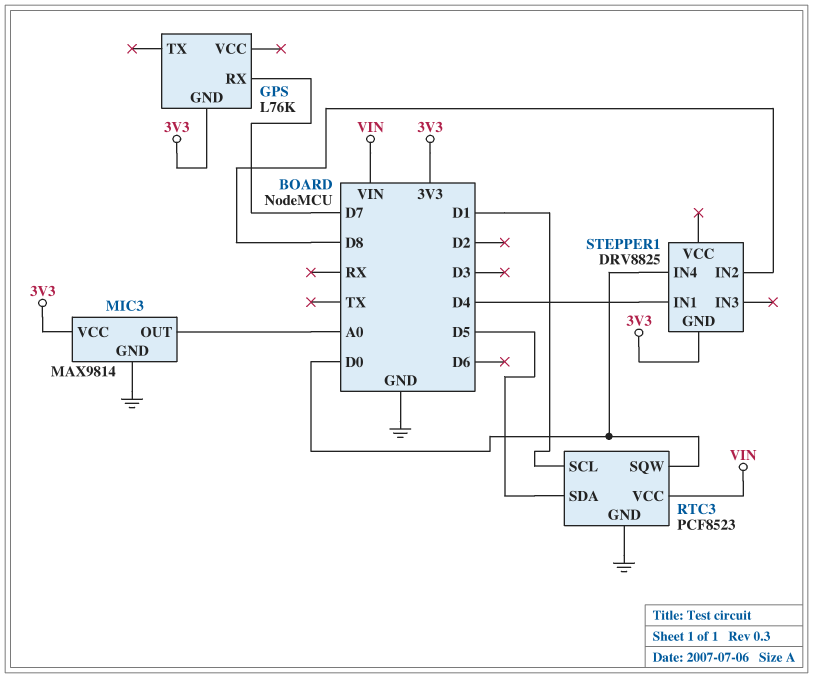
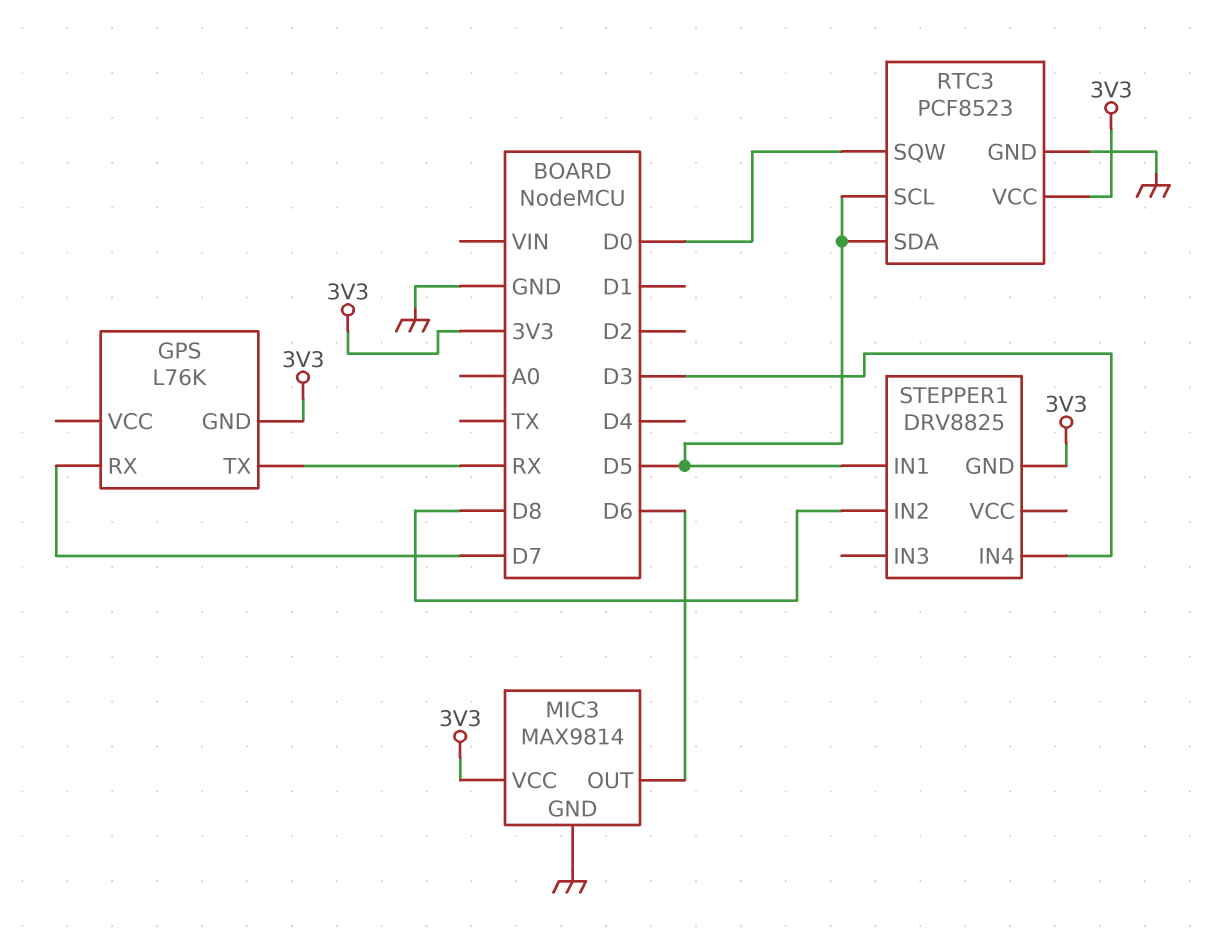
GPS pin TX: none -> RX
MIC3 pin OUT: A0 -> D6
RTC3 pin SCL: D1 -> D5
RTC3 pin VCC: VIN -> 3V3
STEPPER1 pin IN1: D4 -> D5
STEPPER1 pin IN4: D0 -> D3

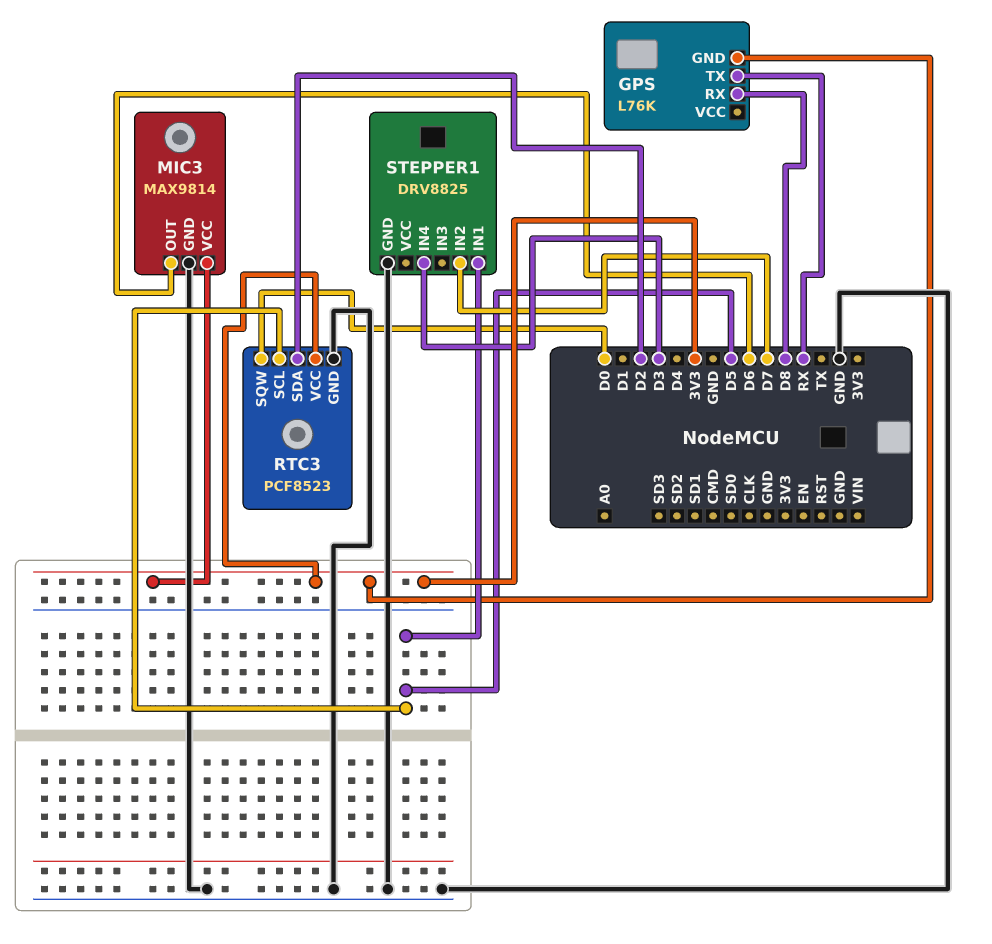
GPS pin RX: D7 -> D8
RTC3 pin SDA: D5 -> D2
STEPPER1 pin GND: 3V3 -> GND
STEPPER1 pin IN2: D8 -> D7

